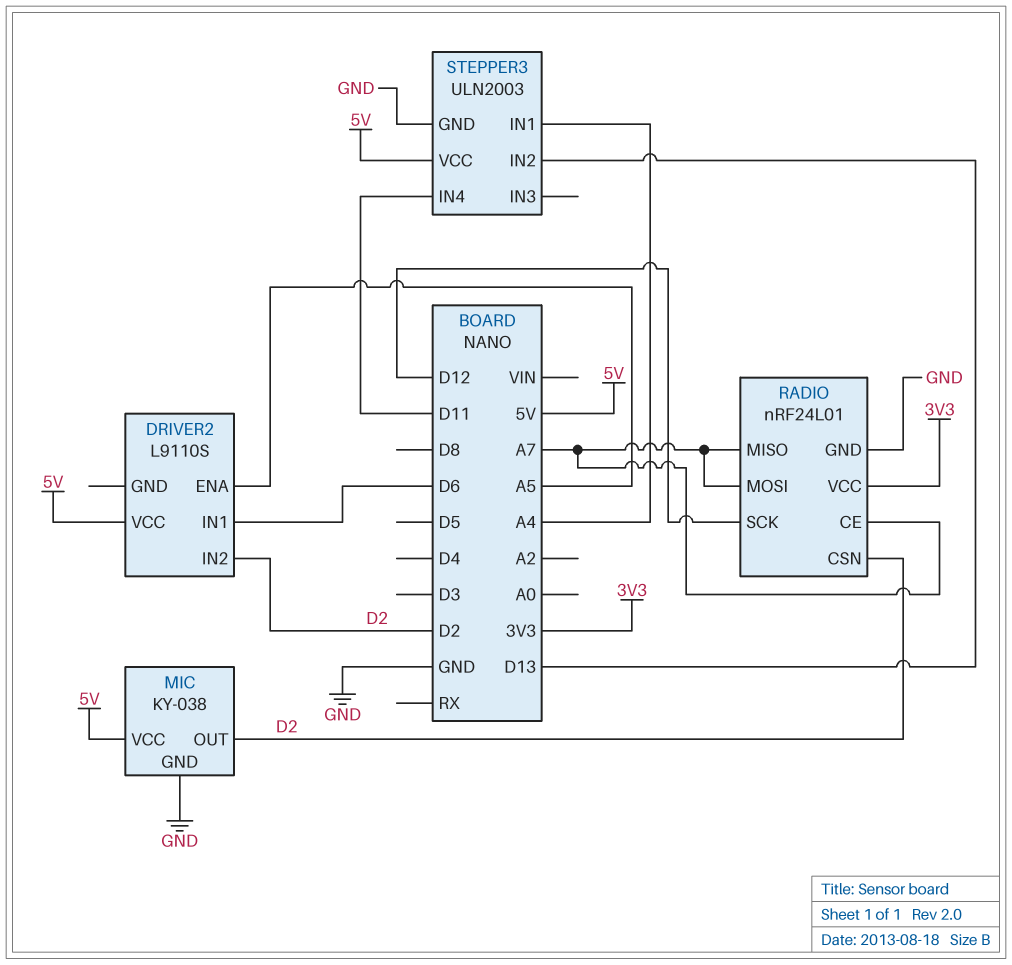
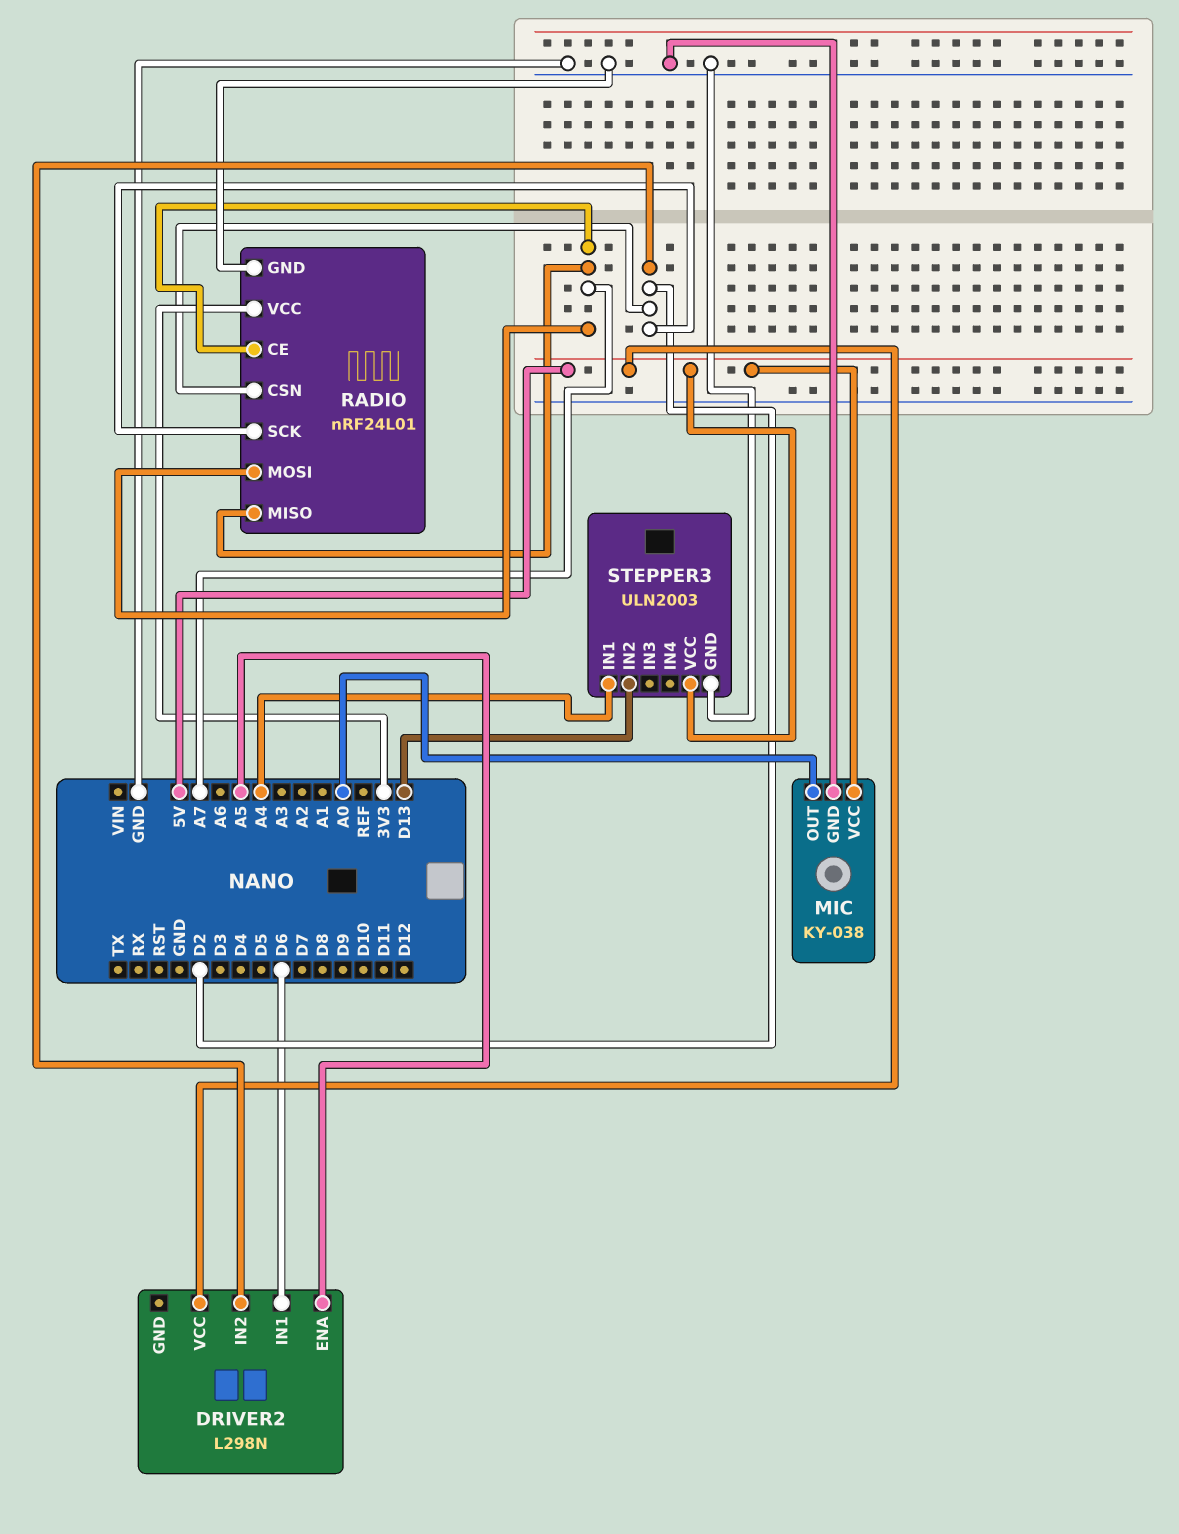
DRIVER2: L9110S -> L298N
MIC pin OUT: D2 -> A0
RADIO pin SCK: D12 -> D2
STEPPER3 pin IN4: D11 -> none

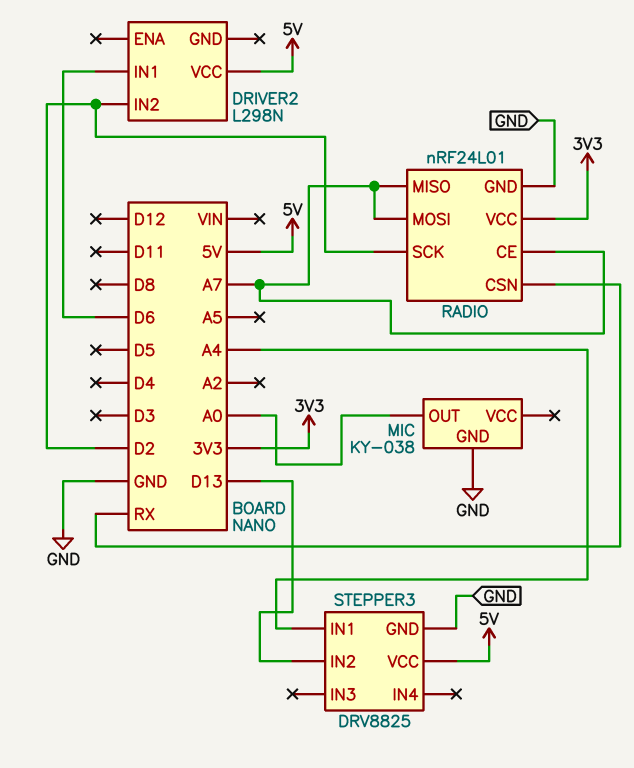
DRIVER2 pin ENA: A5 -> none
MIC pin VCC: 5V -> none
RADIO pin CSN: D2 -> RX
STEPPER3: ULN2003 -> DRV8825

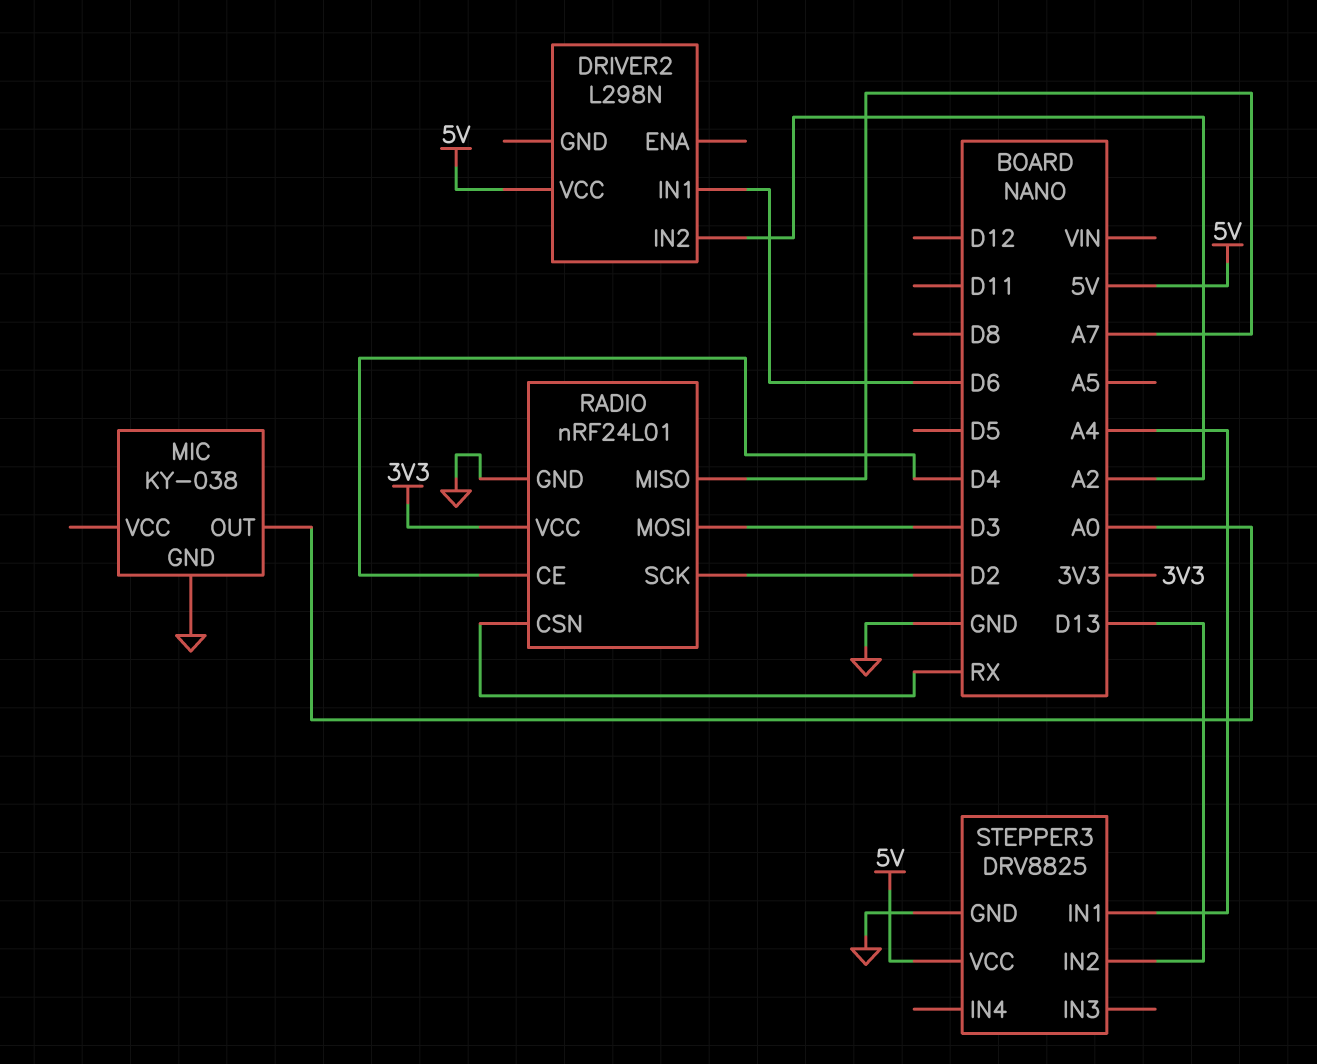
DRIVER2 pin IN2: D2 -> A2
RADIO pin CE: A7 -> D4
RADIO pin MOSI: A7 -> D3

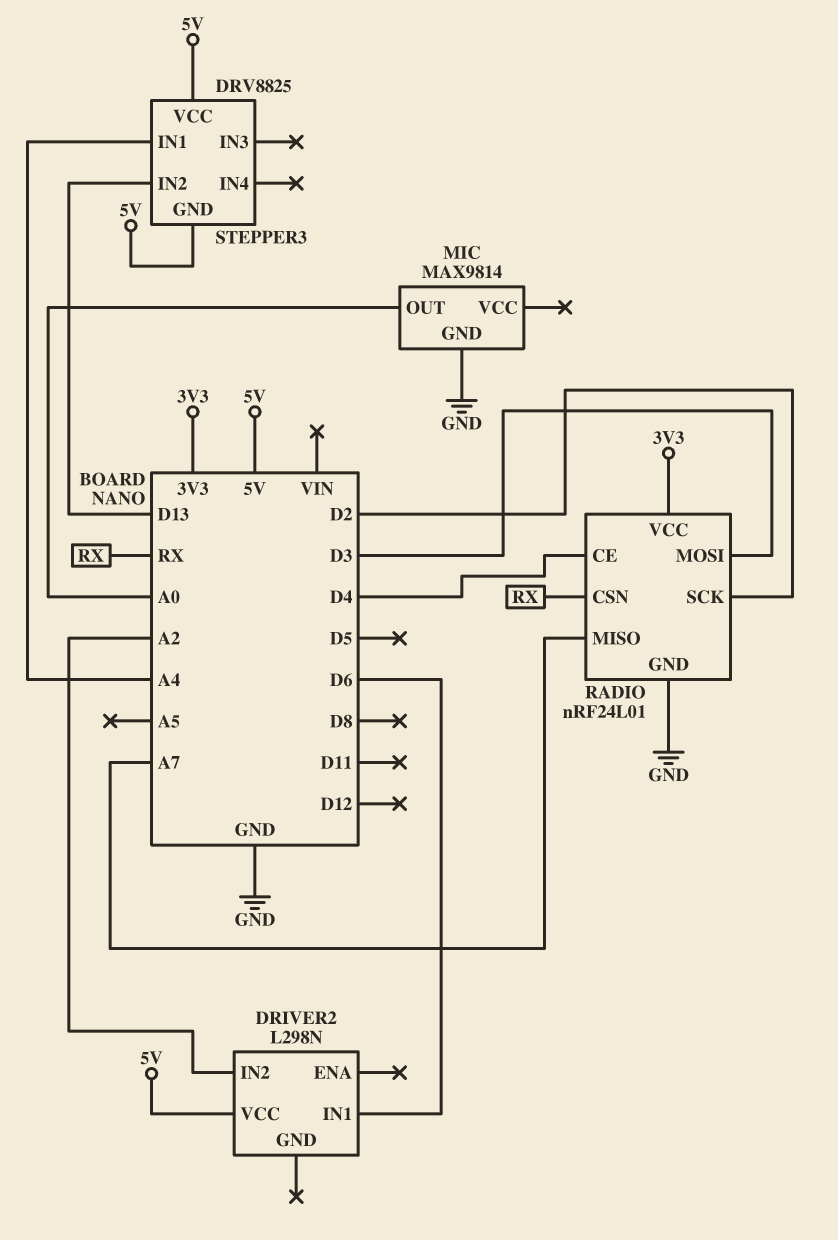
MIC: KY-038 -> MAX9814
STEPPER3 pin GND: GND -> 5V

